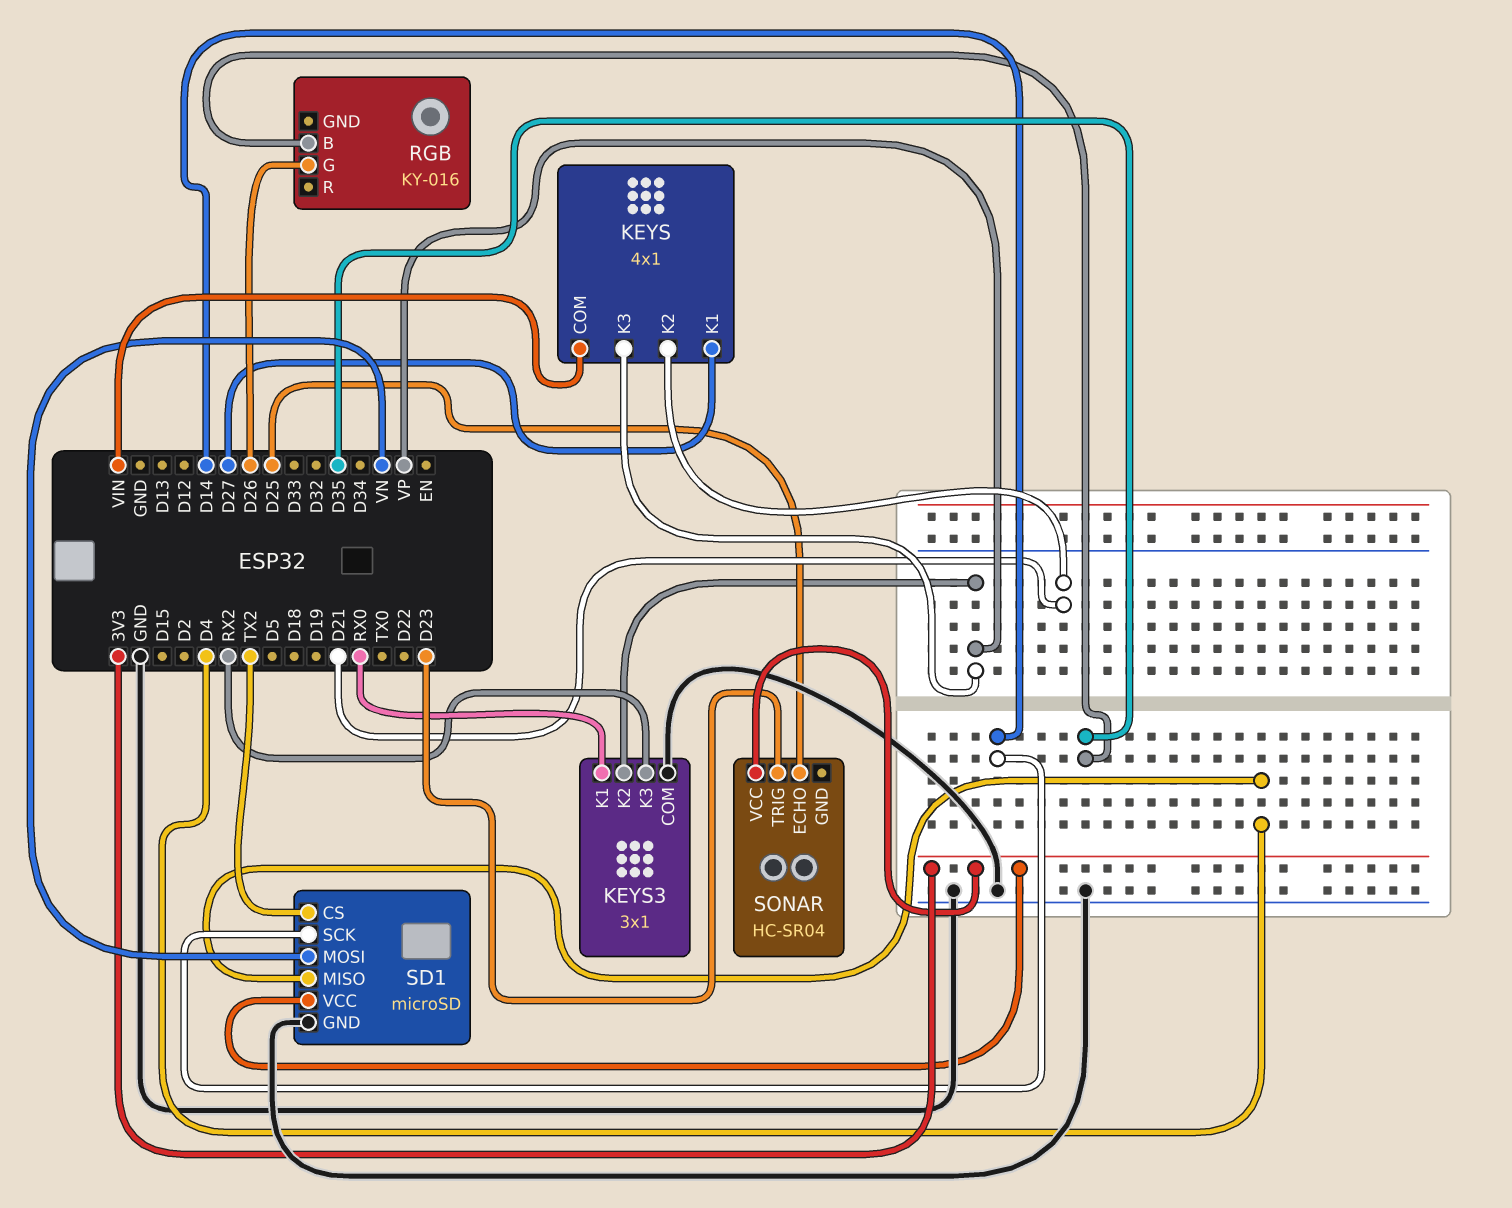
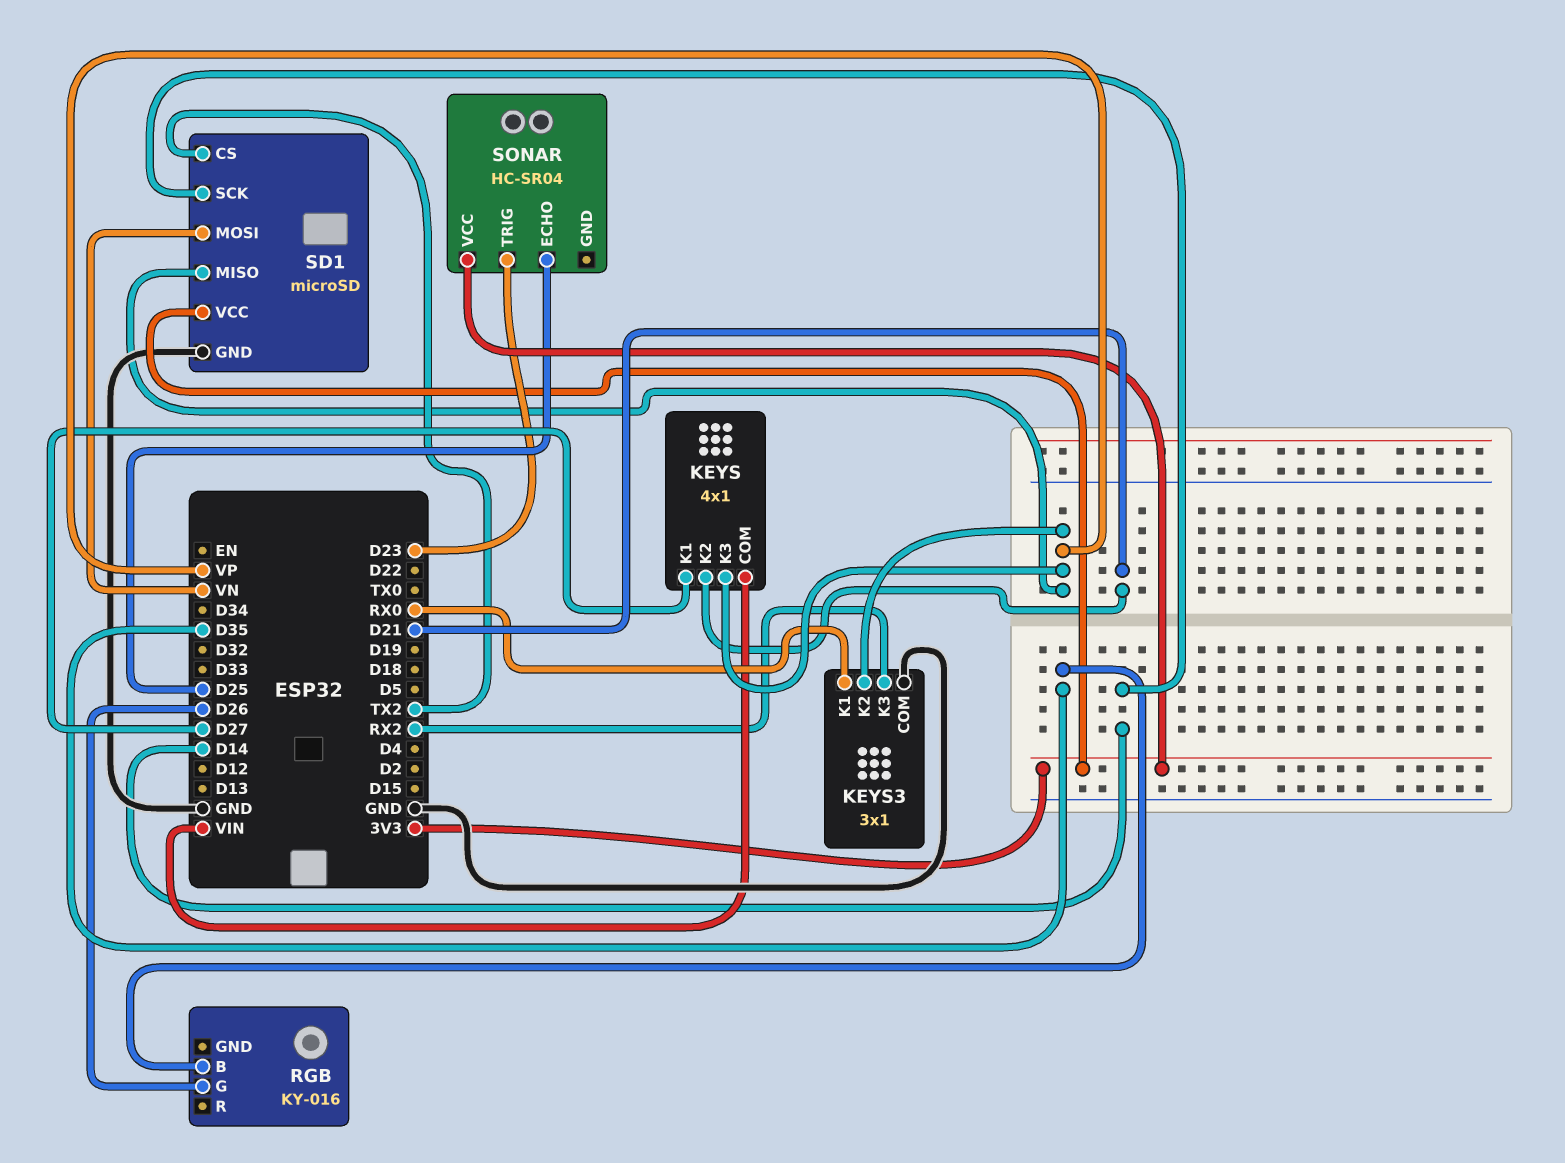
SD1 pin MISO: D4 -> VP

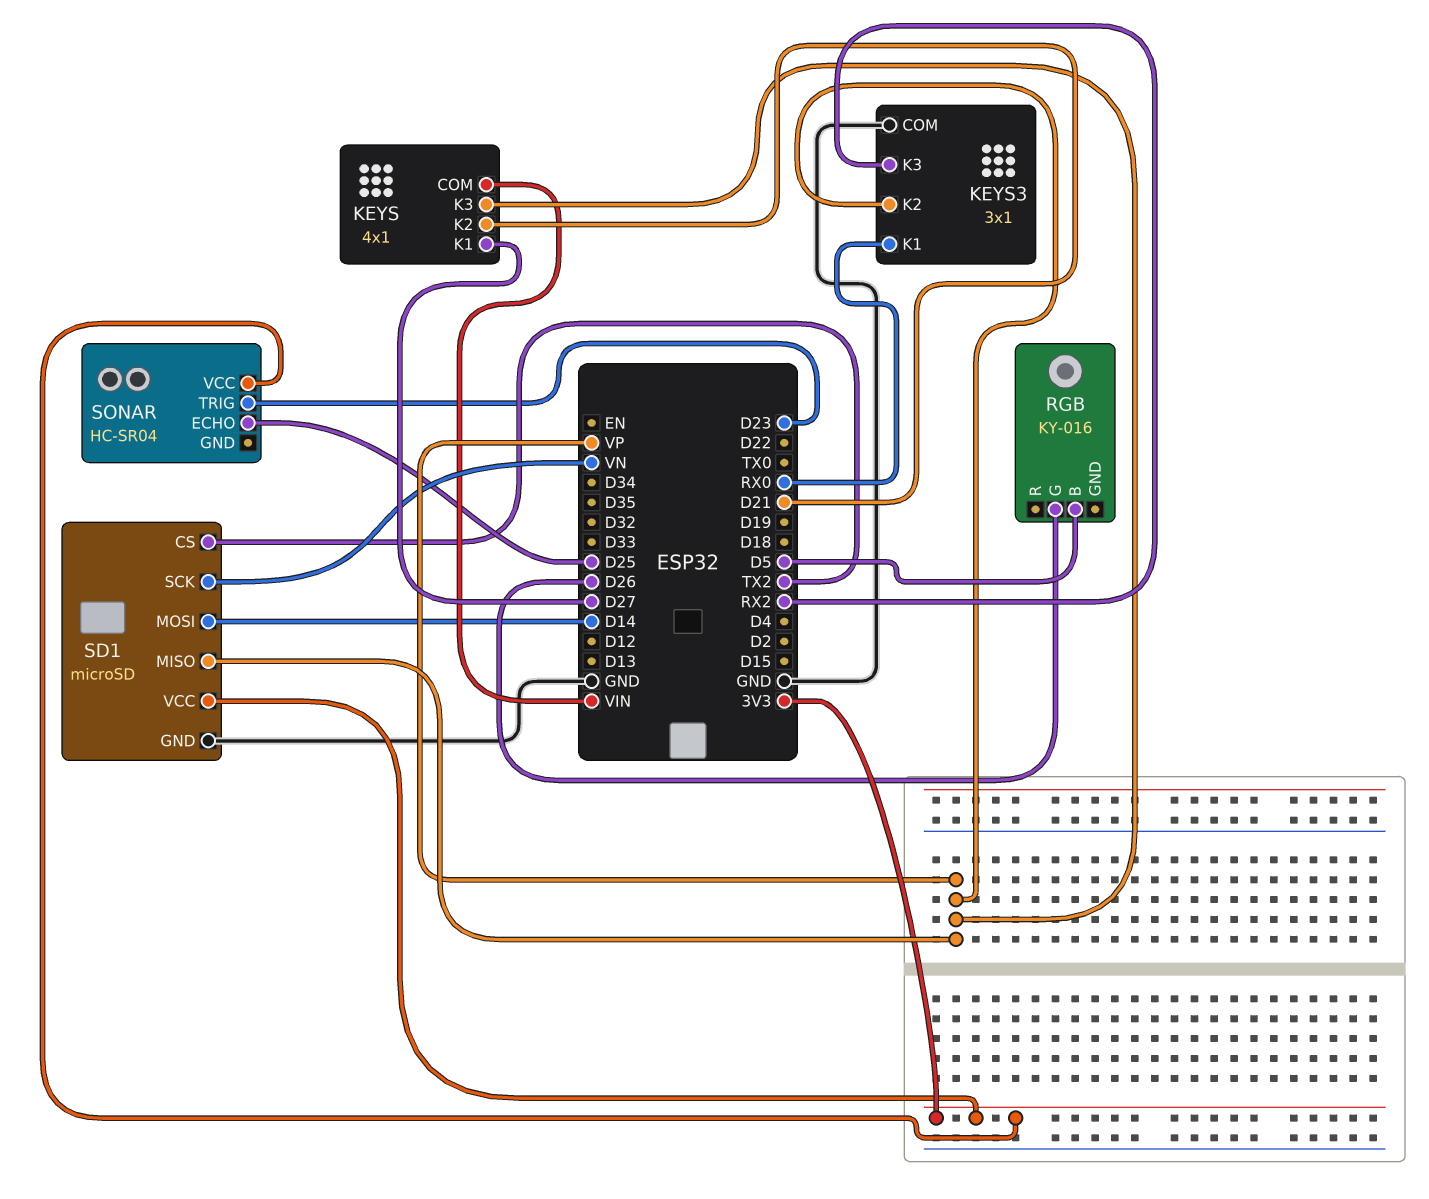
RGB pin B: D35 -> D5
SD1 pin MOSI: VN -> D14
SD1 pin SCK: D14 -> VN

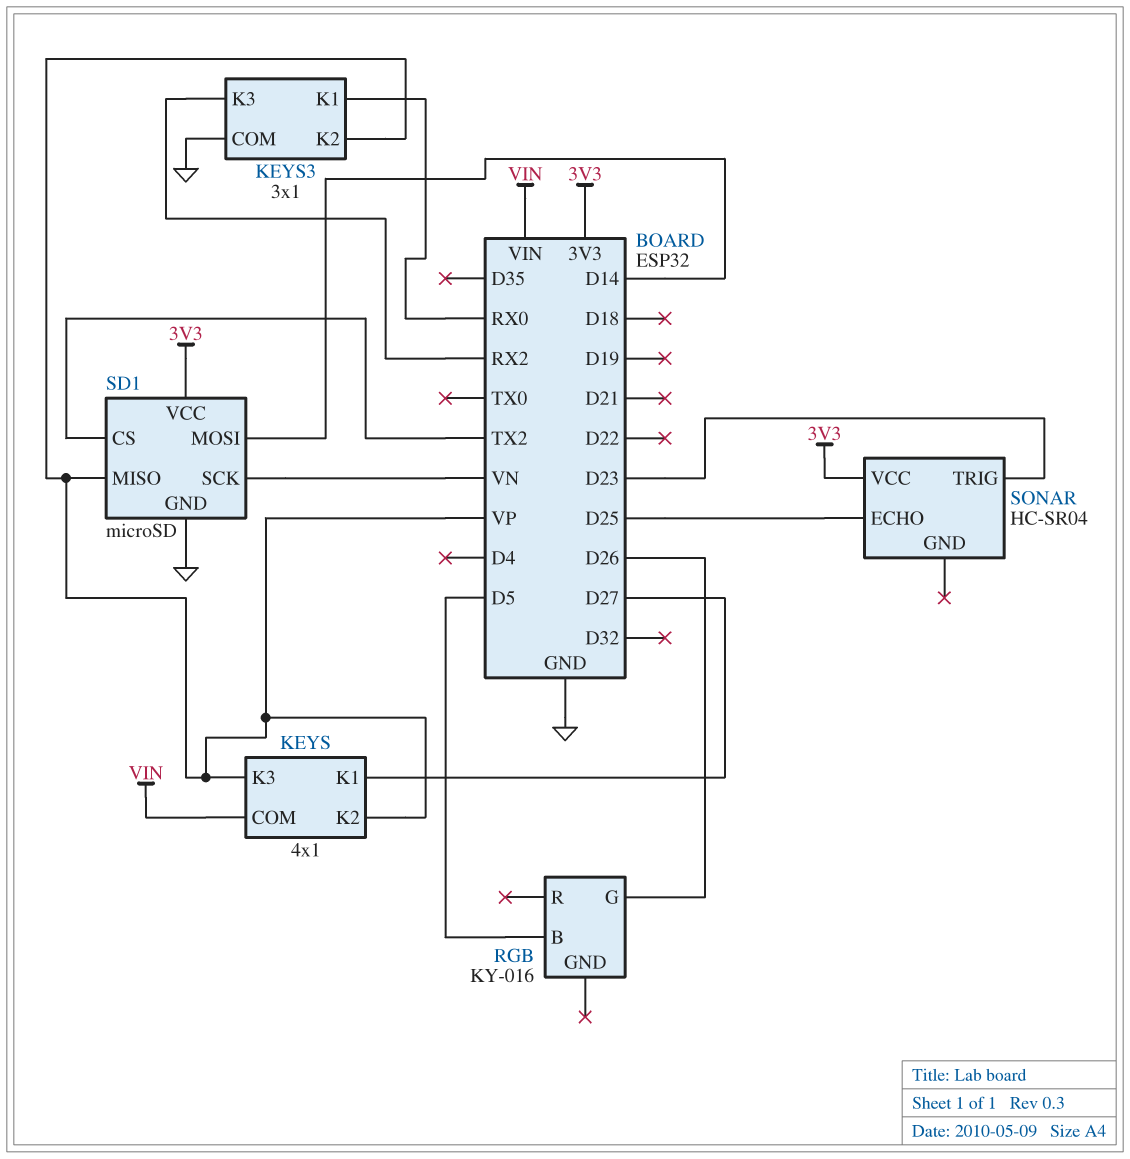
KEYS pin K2: D21 -> VP

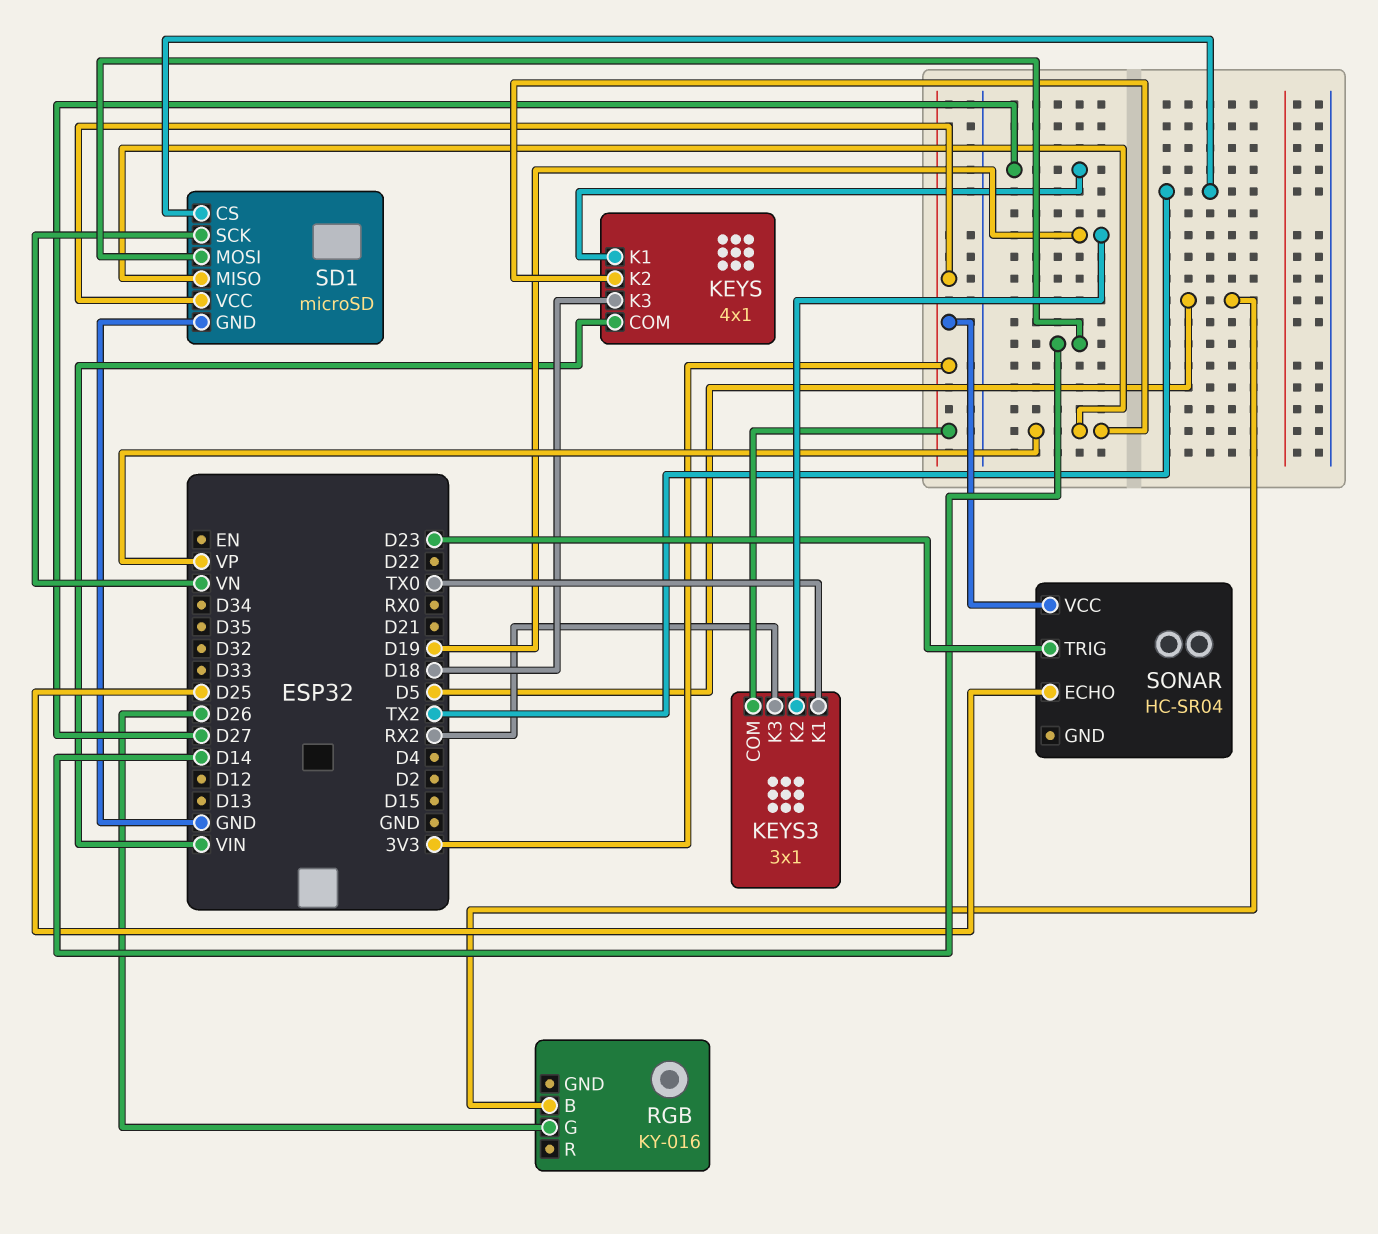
KEYS pin K3: VP -> D18
KEYS3 pin COM: GND -> 3V3
KEYS3 pin K1: RX0 -> TX0
KEYS3 pin K2: VP -> D19

